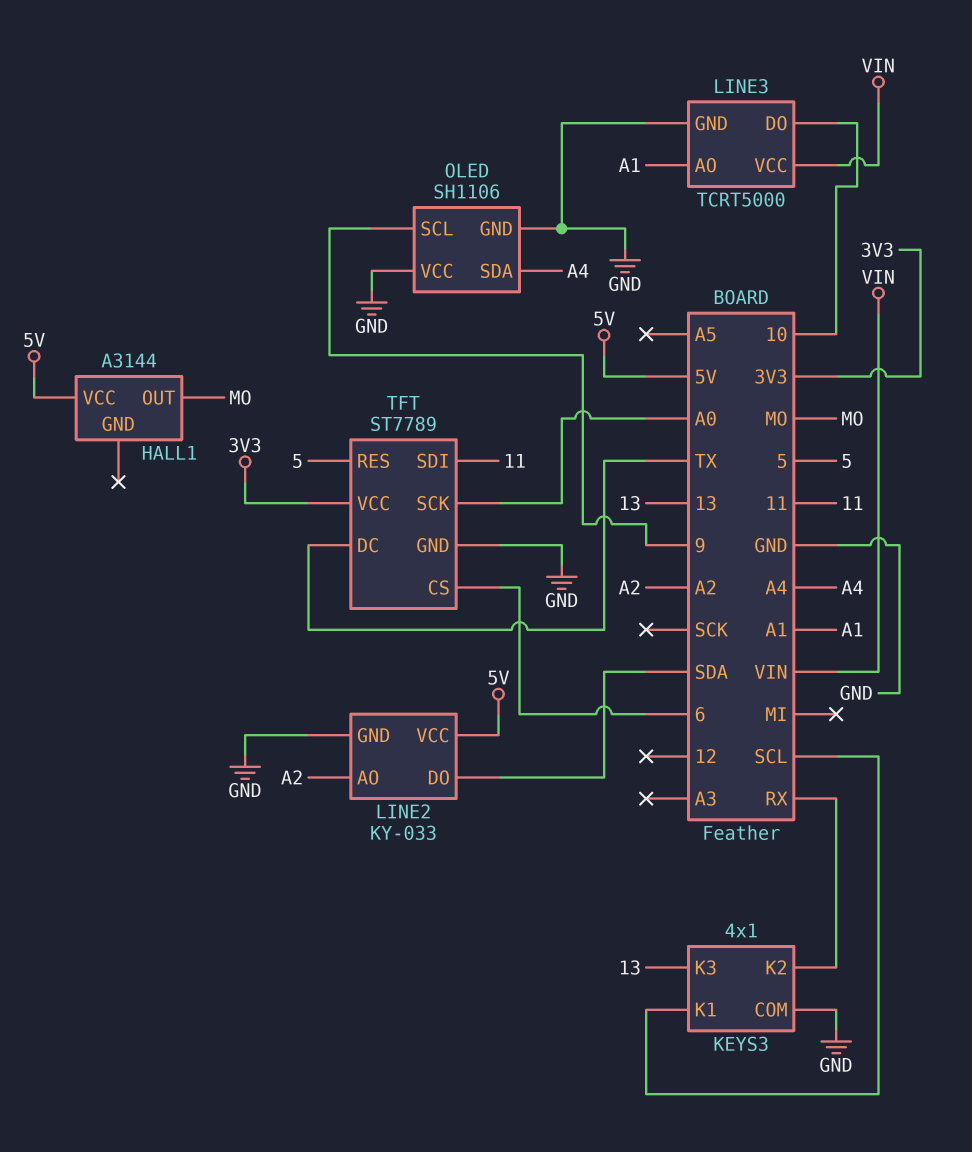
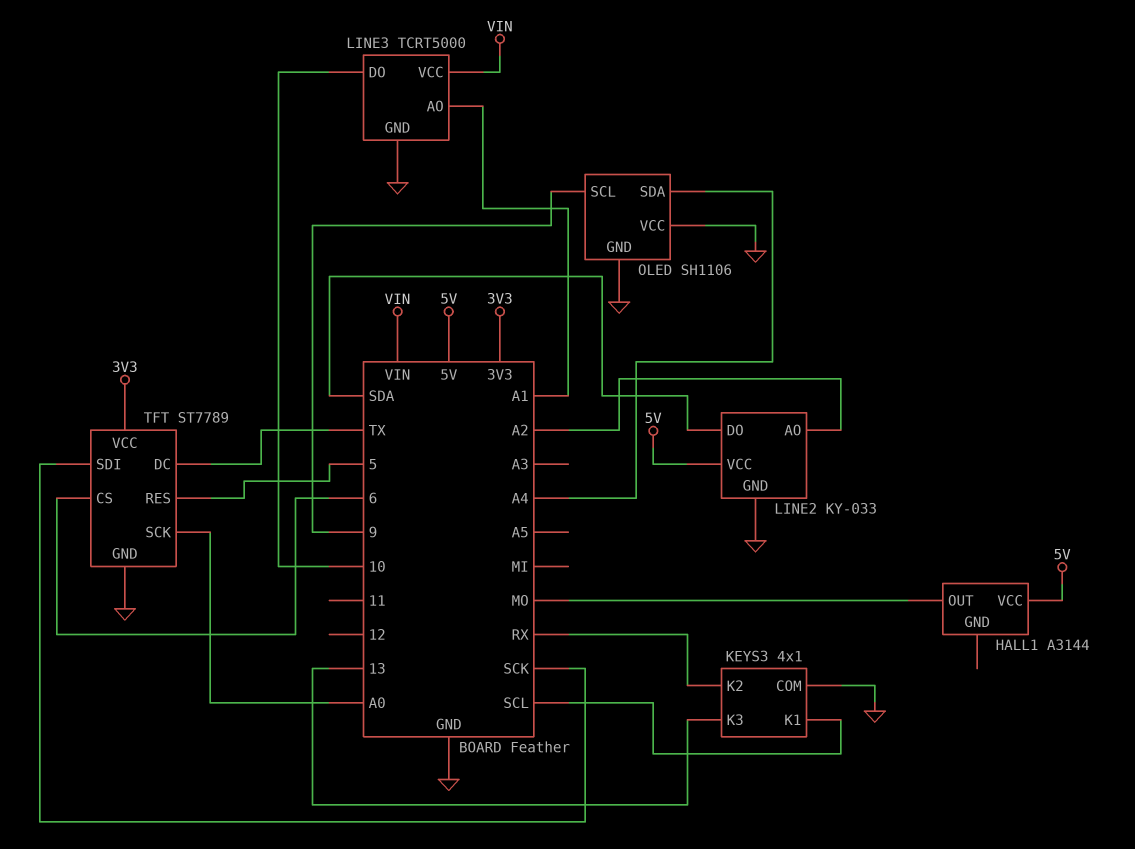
TFT pin SDI: 11 -> SCK

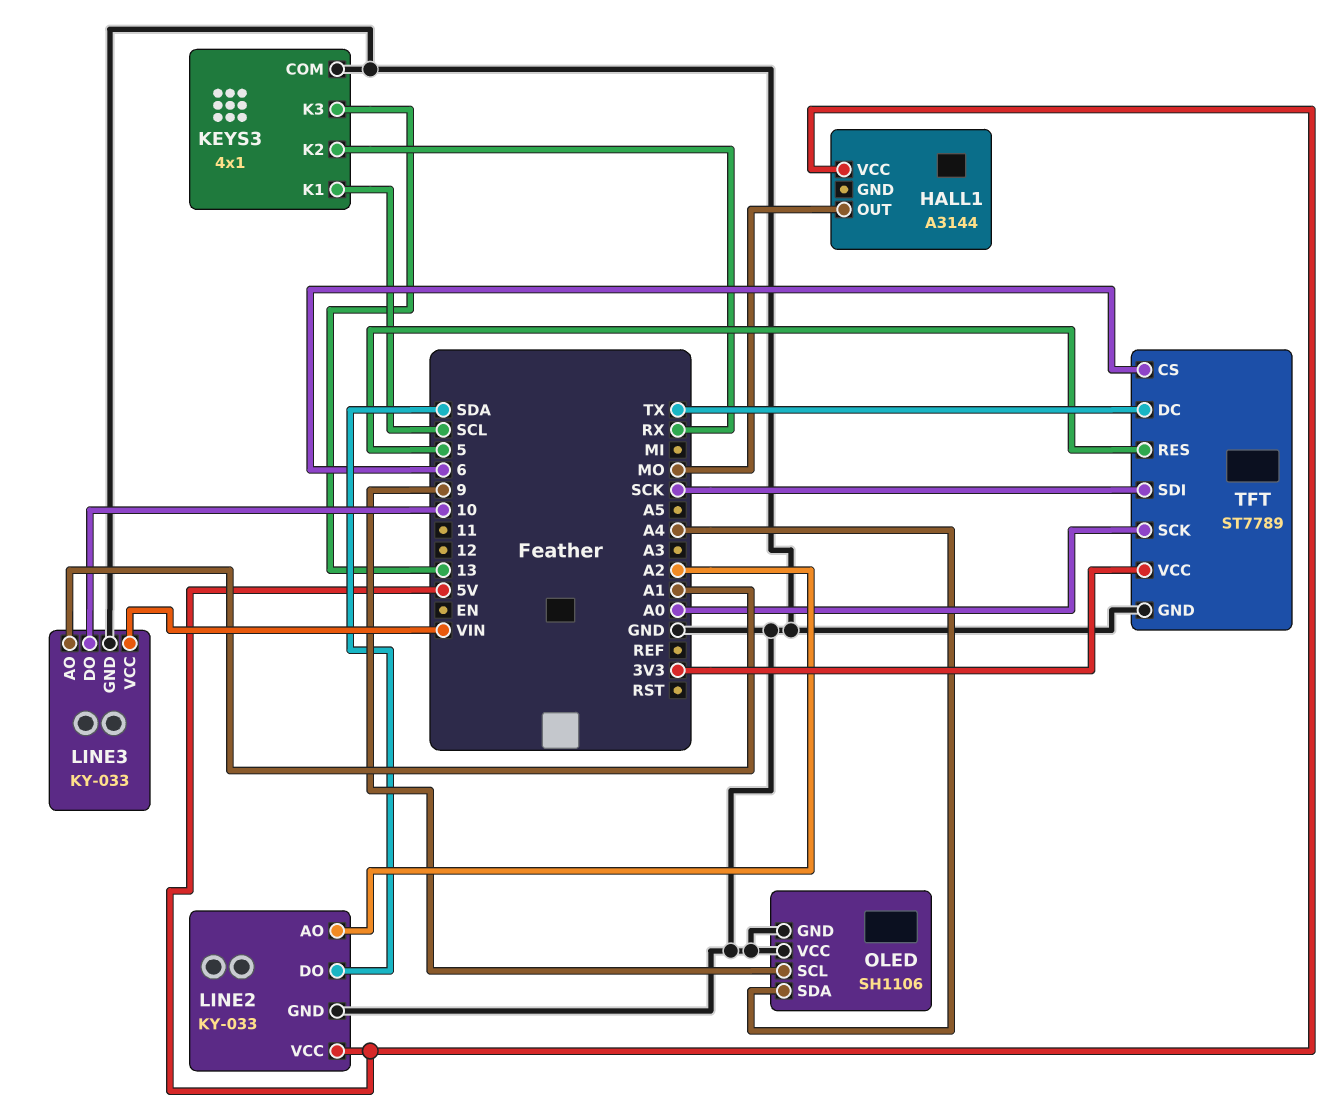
LINE3: TCRT5000 -> KY-033

